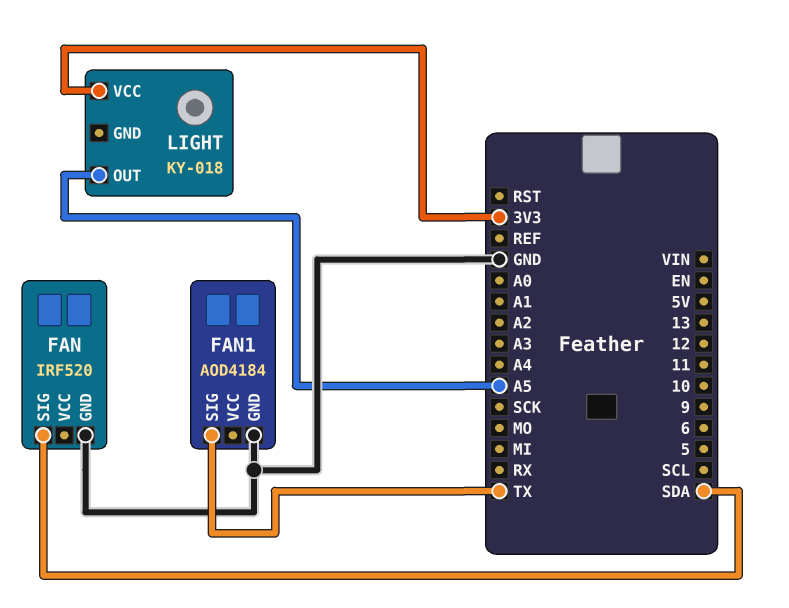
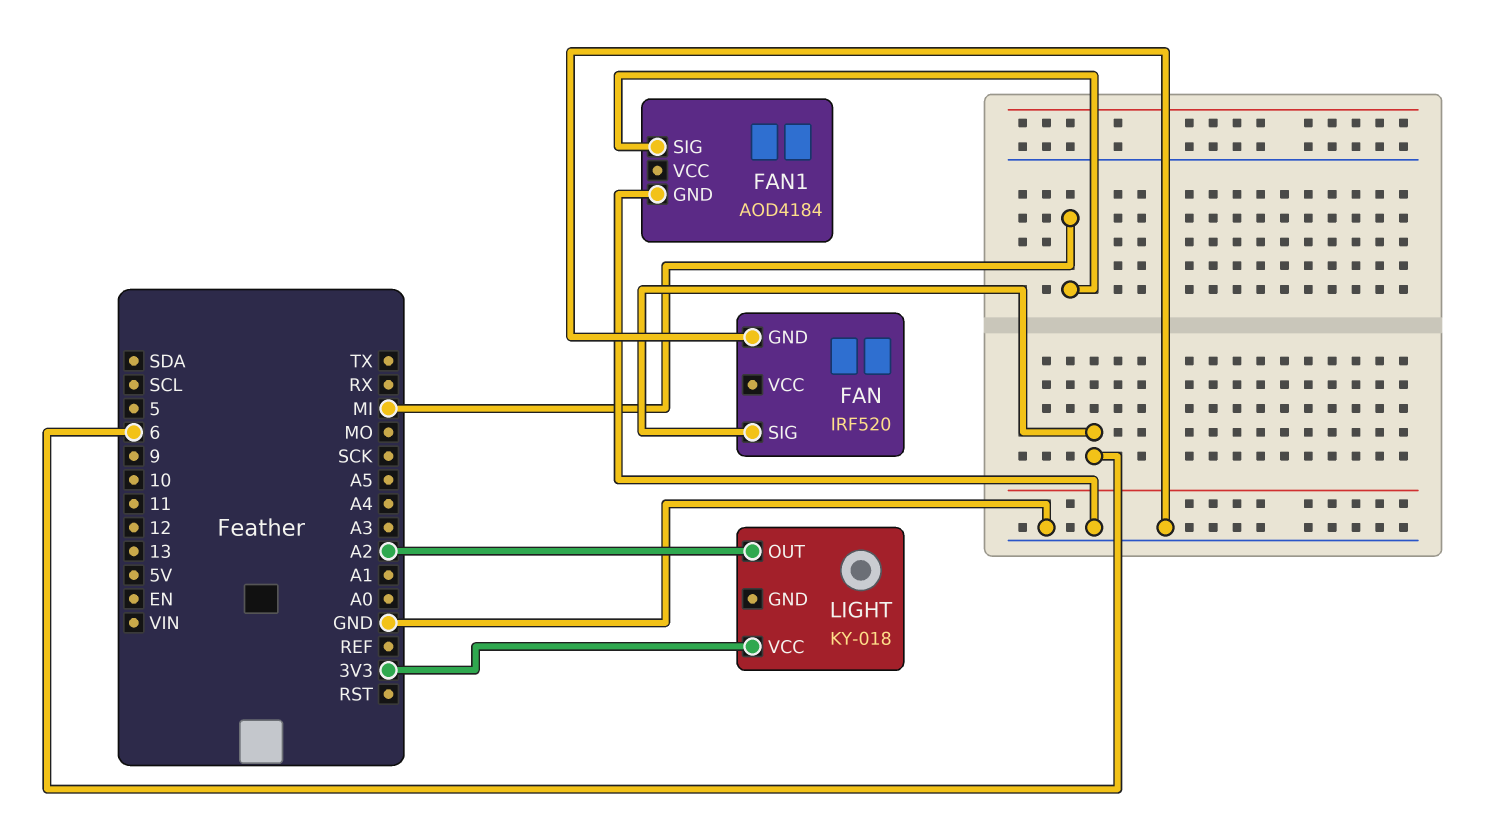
FAN pin SIG: SDA -> 6
FAN1 pin SIG: TX -> MI
LIGHT pin OUT: A5 -> A2

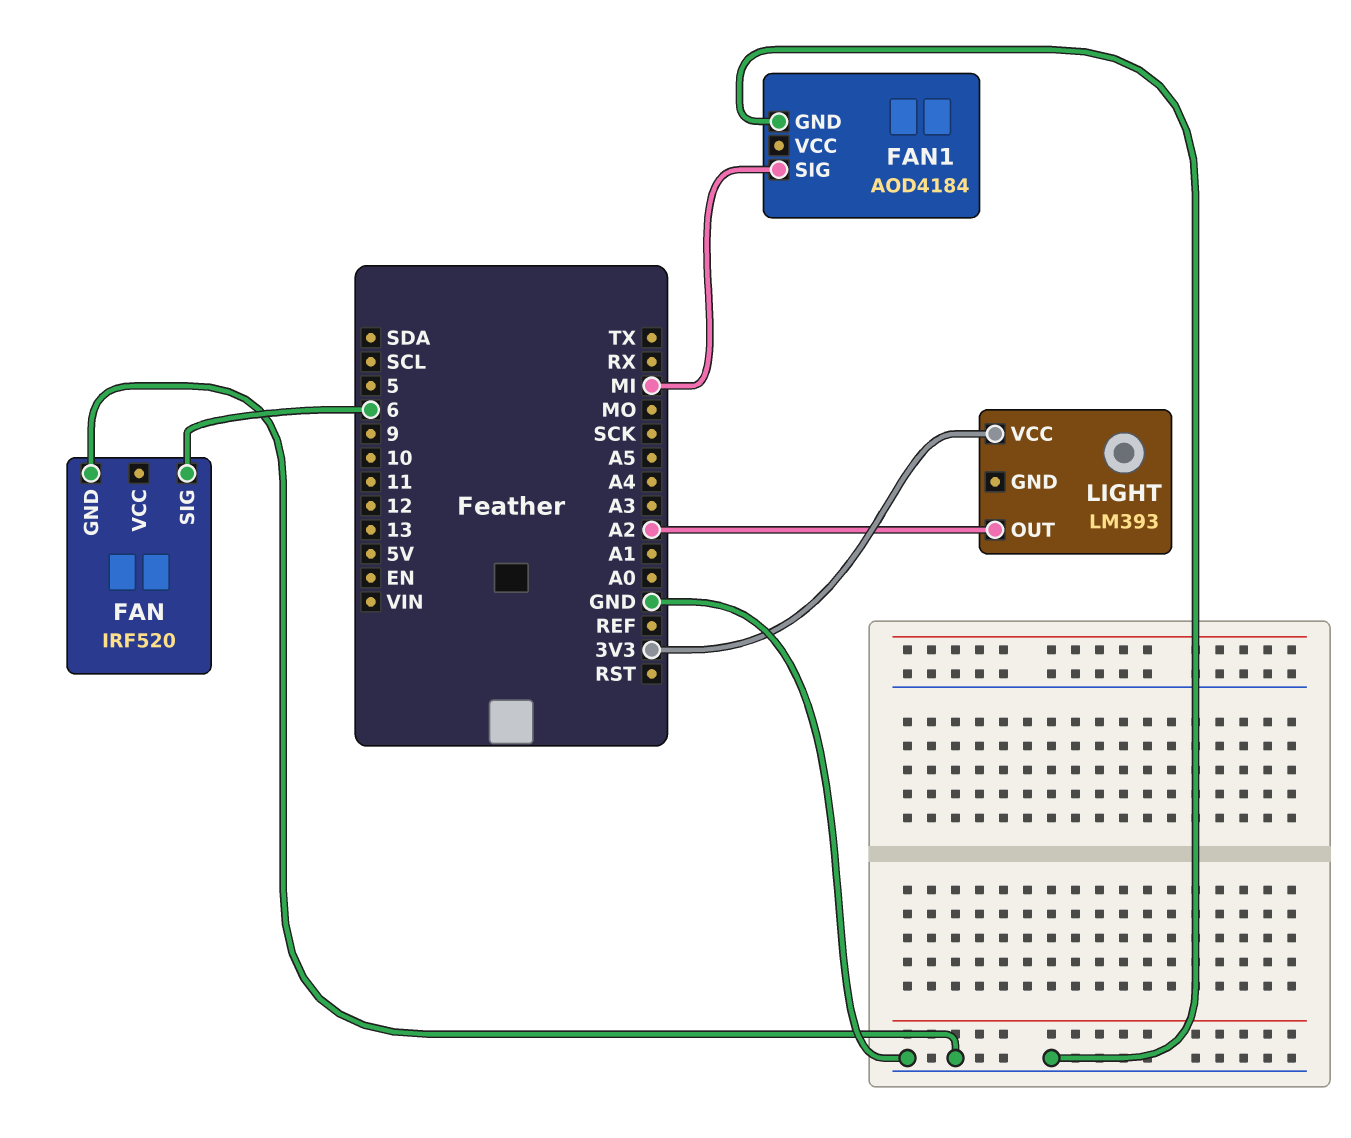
LIGHT: KY-018 -> LM393

